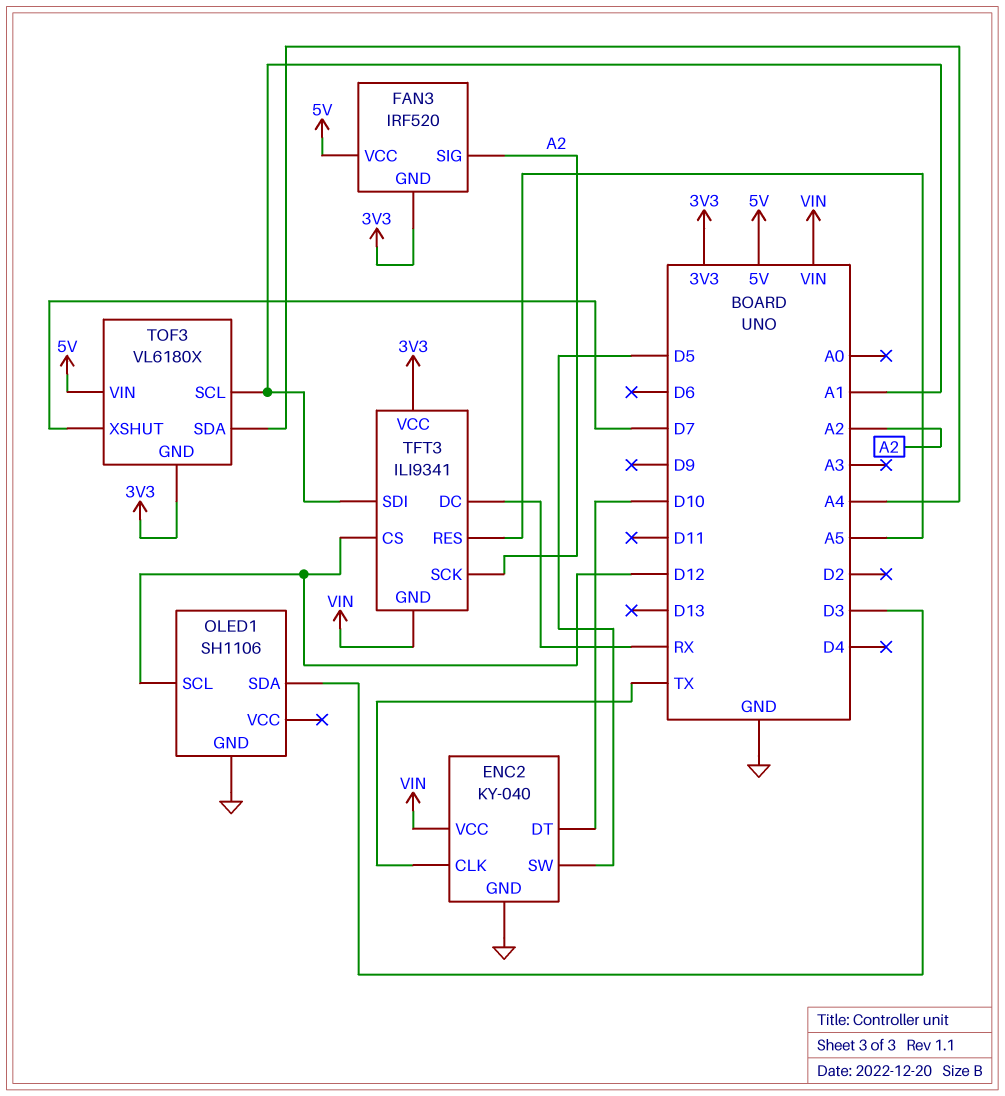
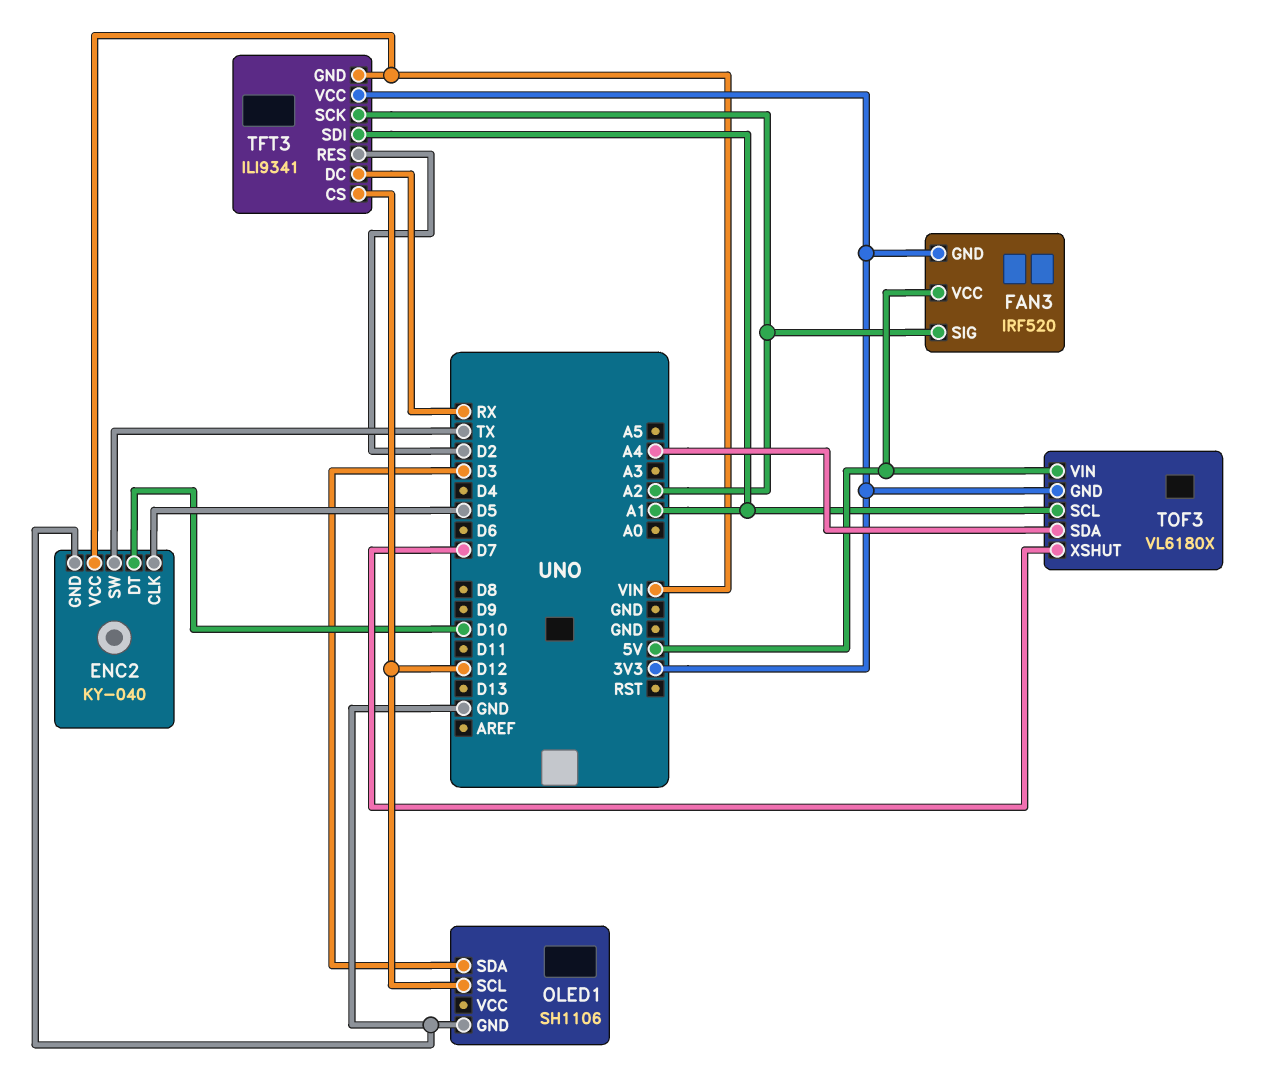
ENC2 pin CLK: TX -> D5
ENC2 pin SW: D5 -> TX
TFT3 pin RES: A5 -> D2

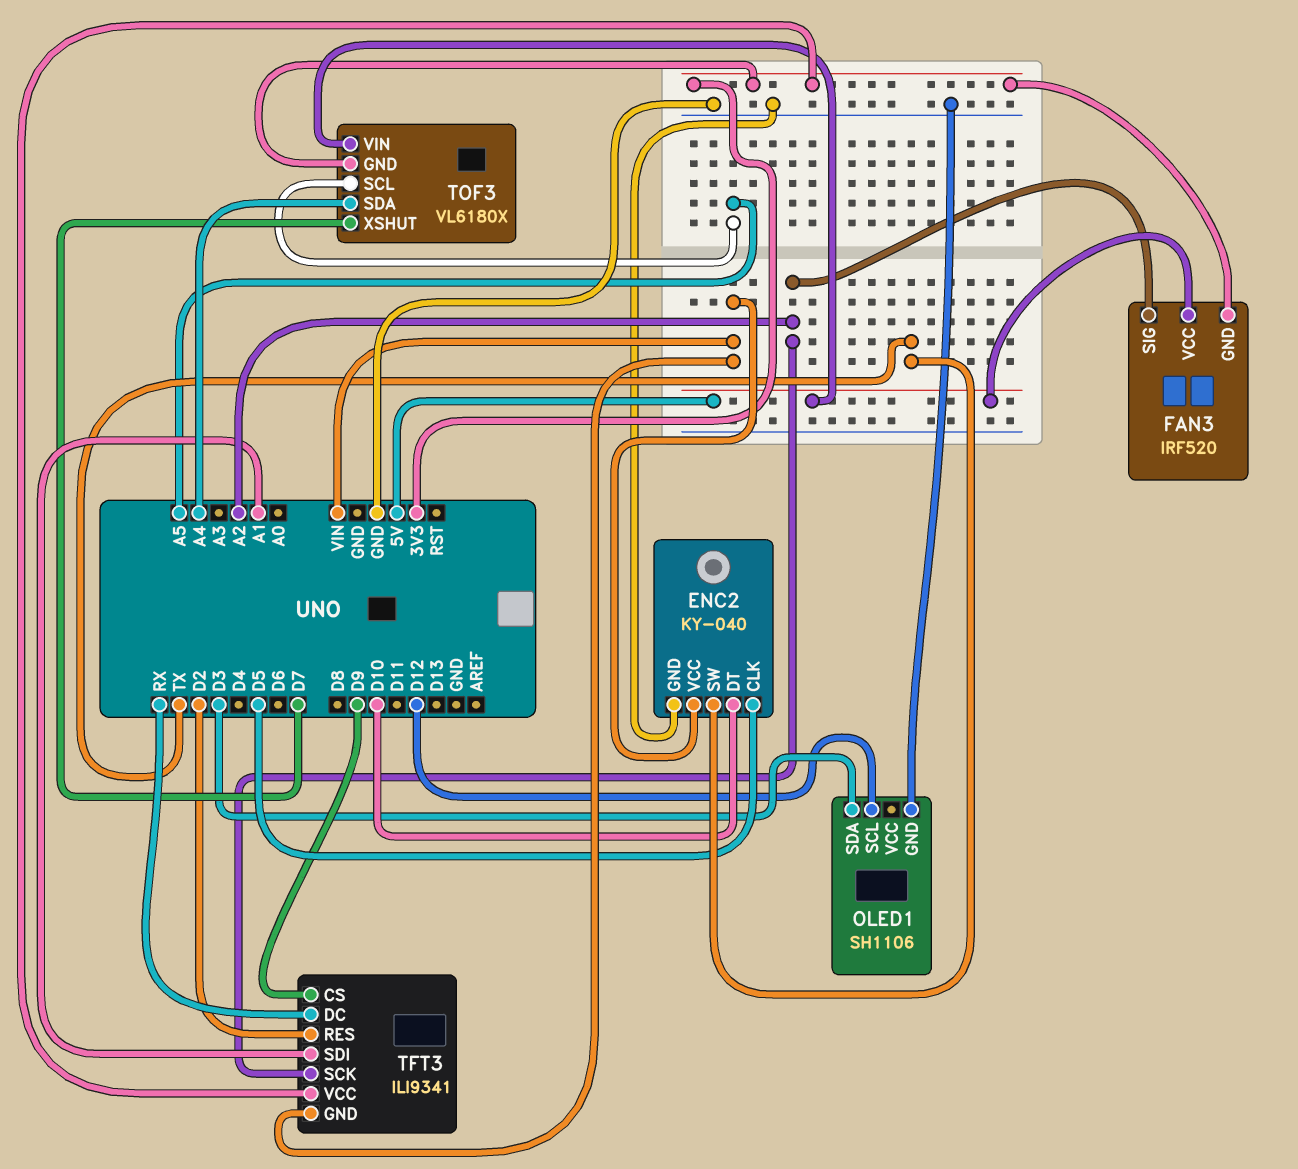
TFT3 pin CS: D12 -> D9
TOF3 pin SCL: A1 -> A5

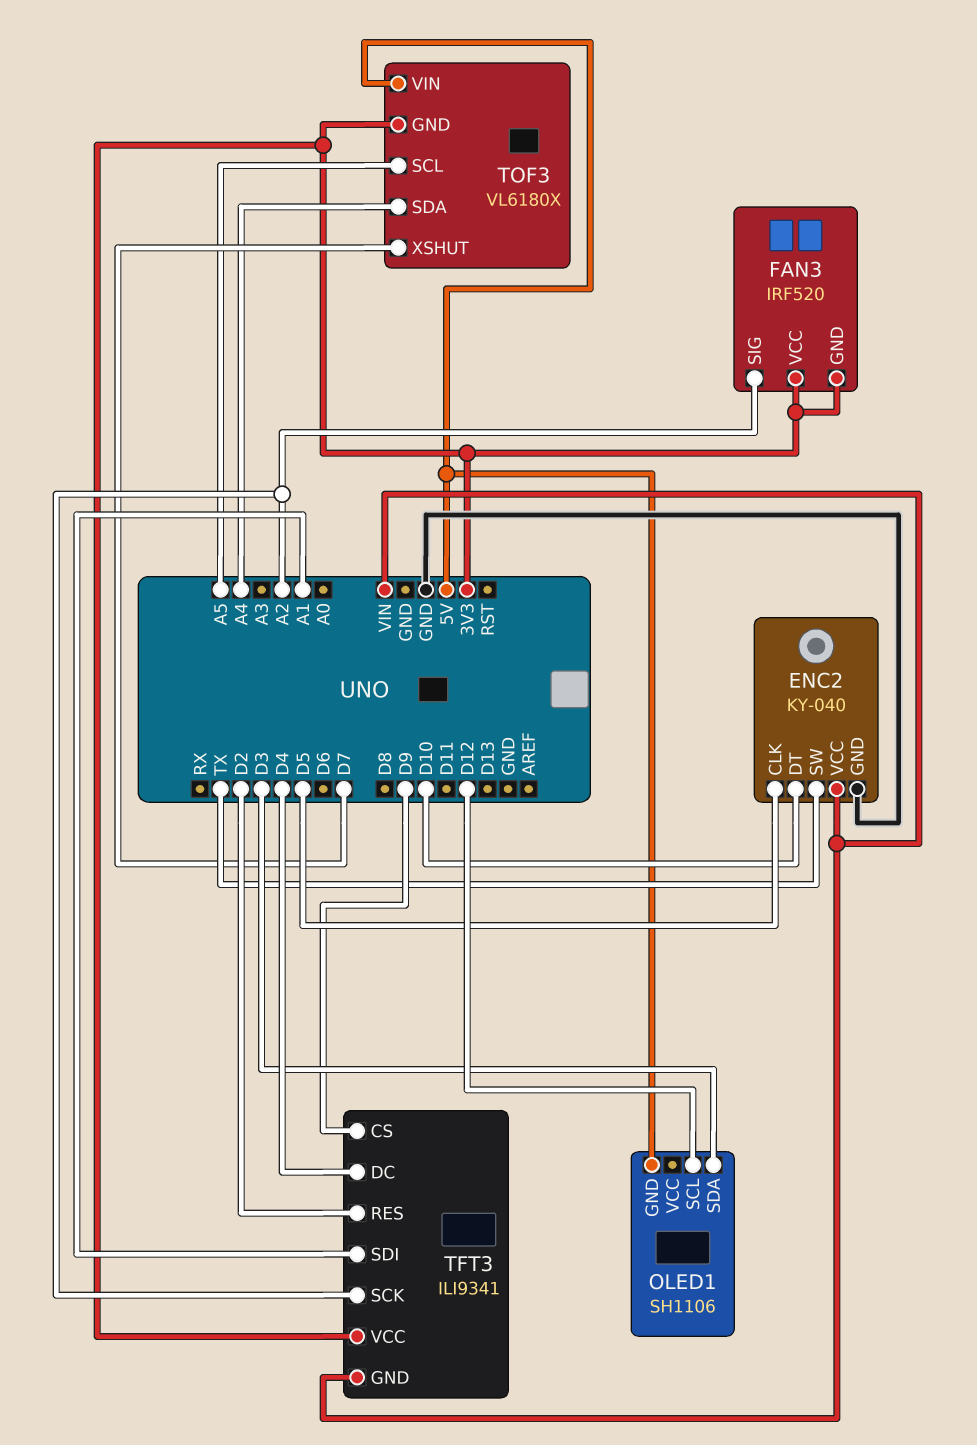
FAN3 pin VCC: 5V -> 3V3
OLED1 pin GND: GND -> 5V
TFT3 pin DC: RX -> D4

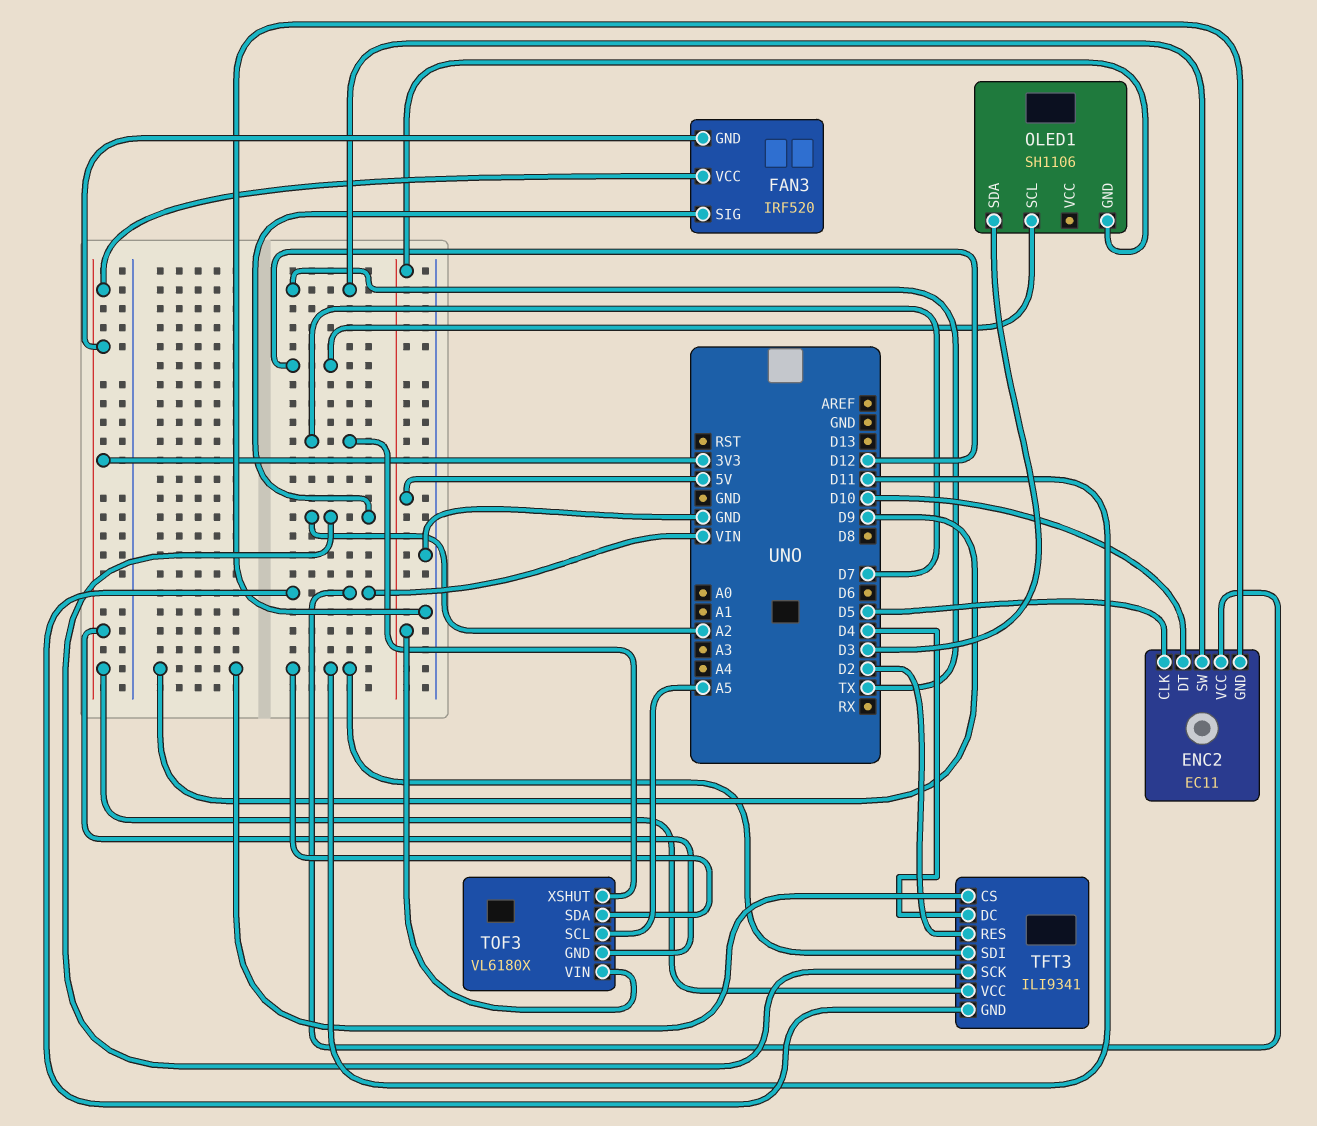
ENC2: KY-040 -> EC11
TFT3 pin SDI: A1 -> D11
TOF3 pin SDA: A4 -> D11

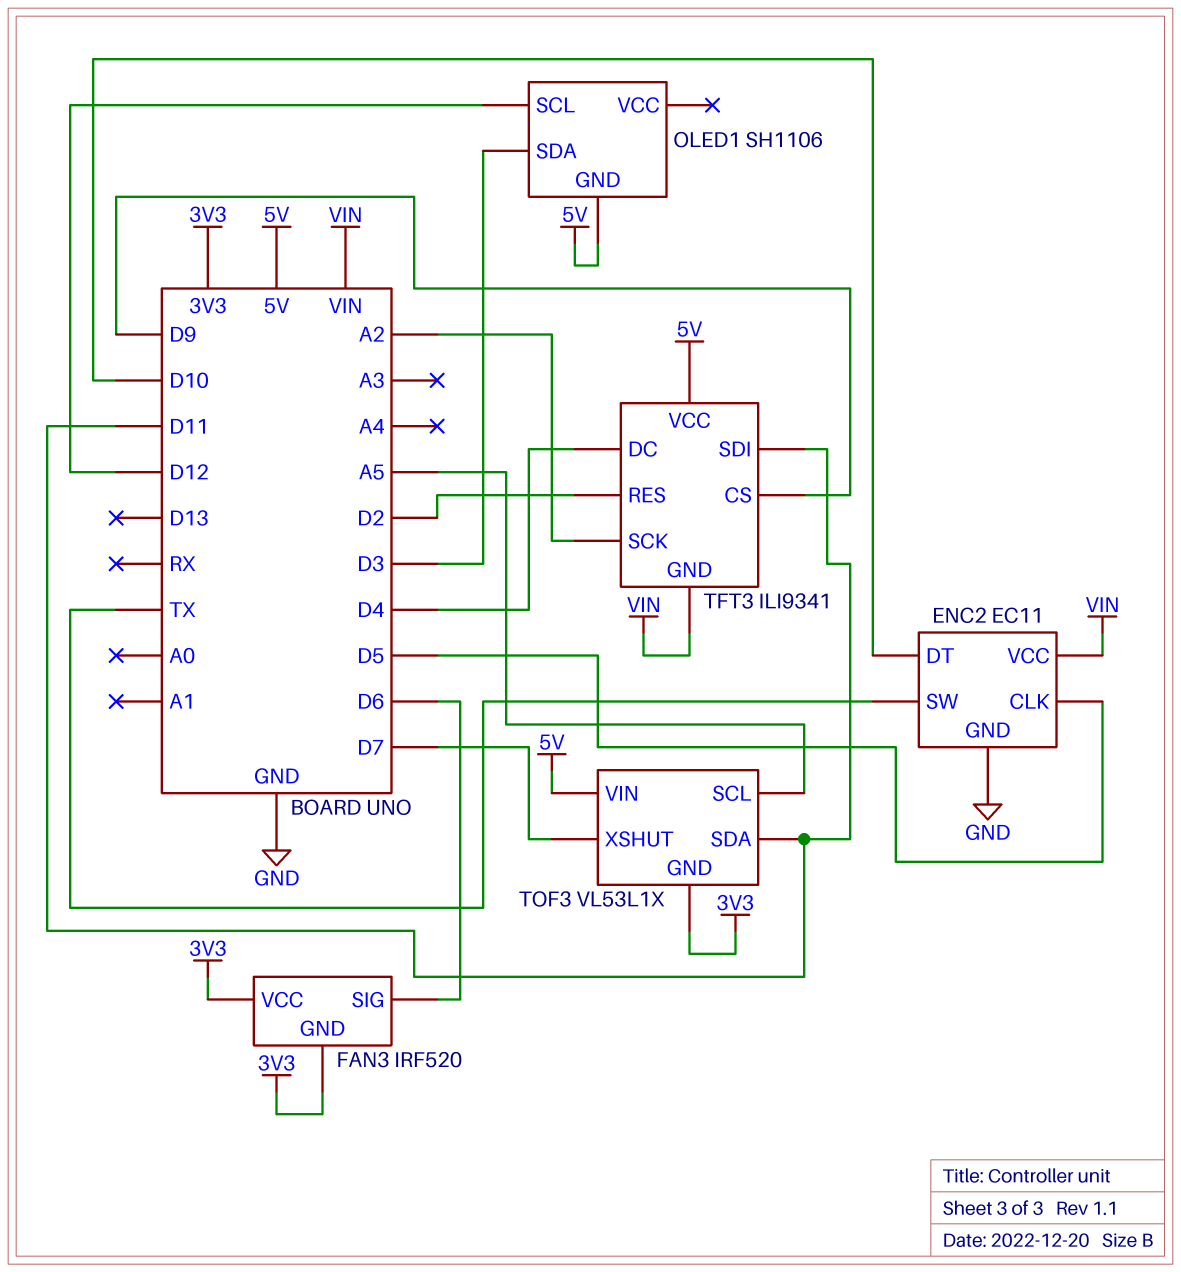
FAN3 pin SIG: A2 -> D6
TFT3 pin VCC: 3V3 -> 5V
TOF3: VL6180X -> VL53L1X

